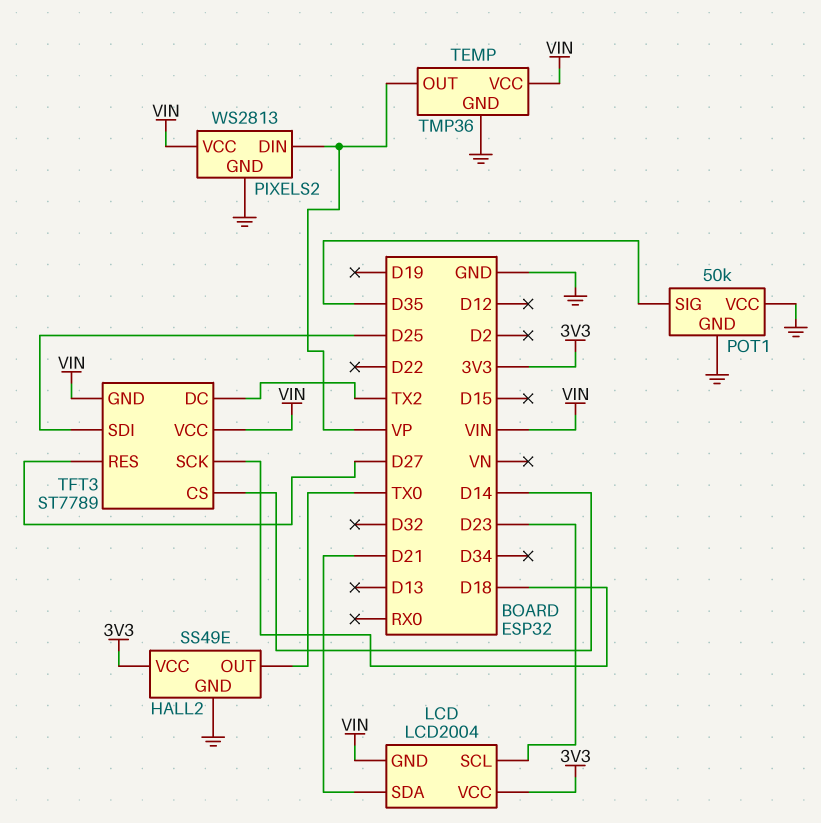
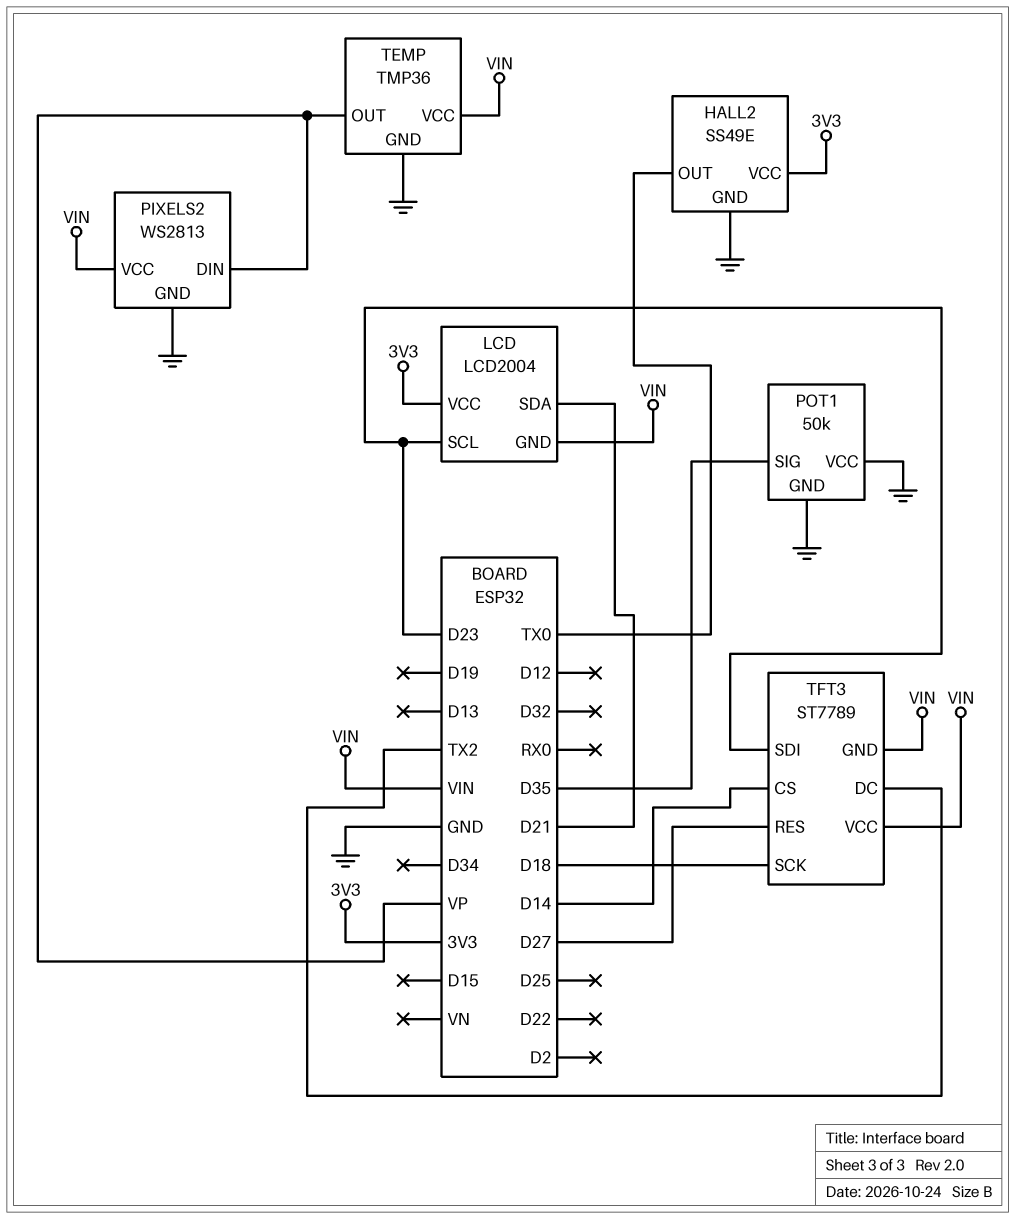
TFT3 pin SDI: D25 -> D23

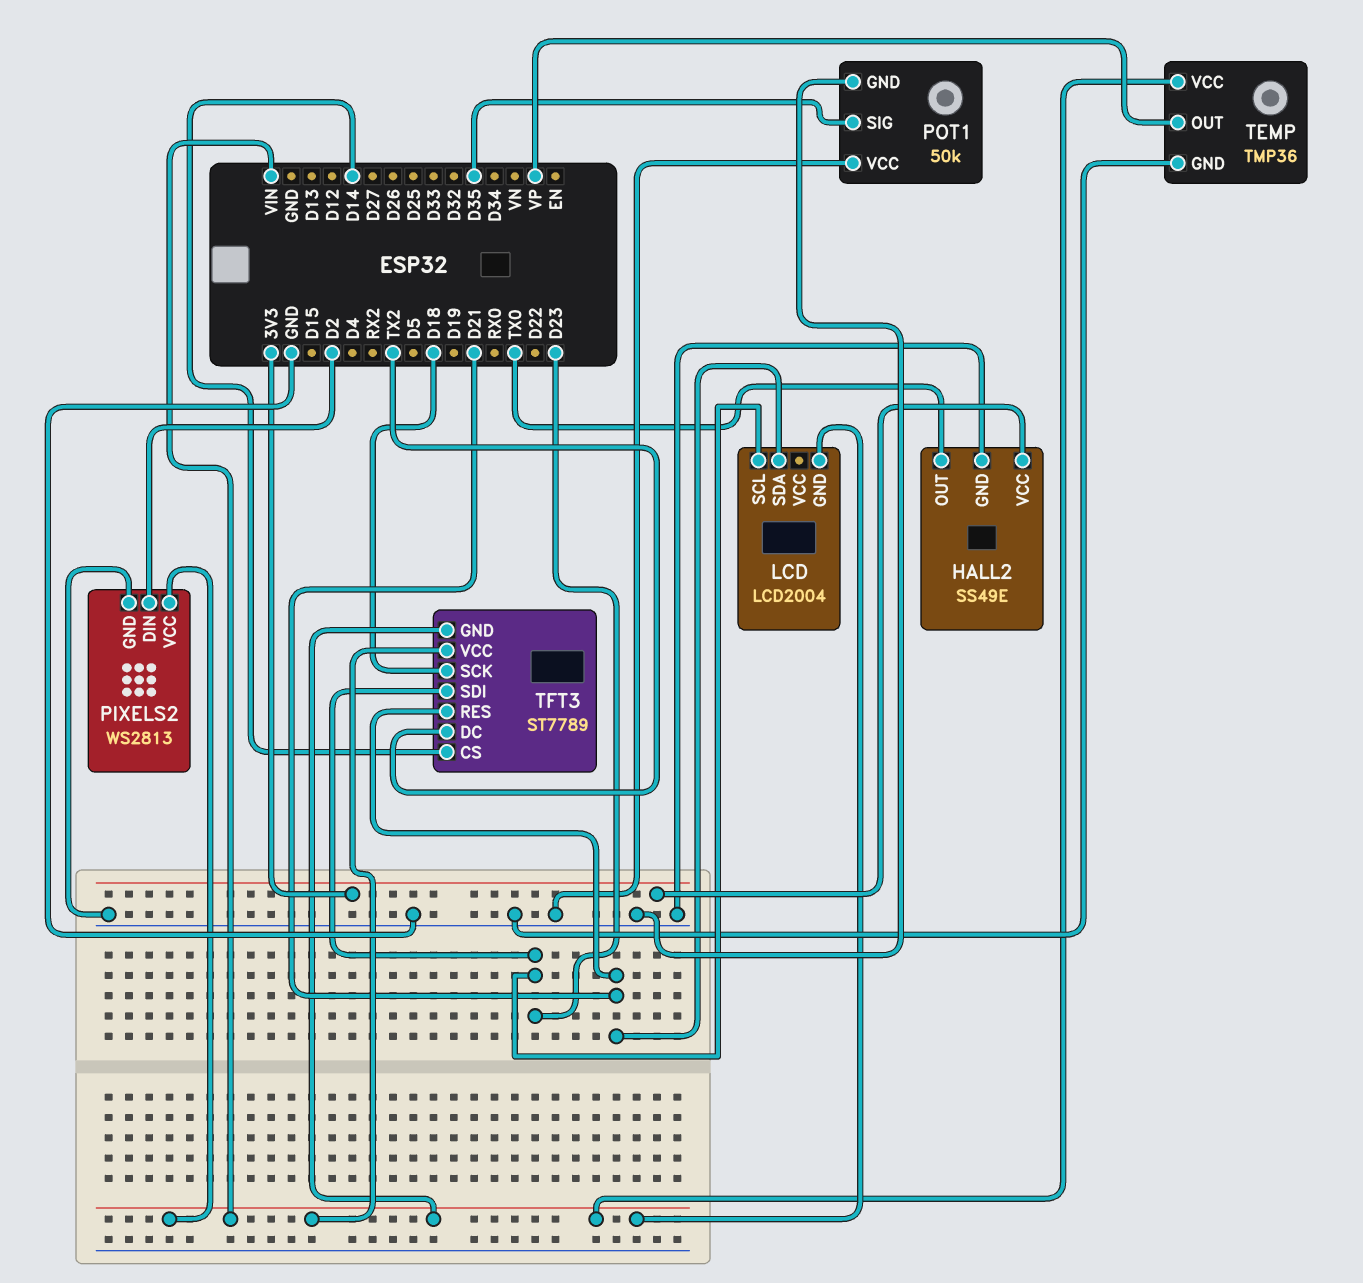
LCD pin VCC: 3V3 -> none
PIXELS2 pin DIN: VP -> D2
TFT3 pin RES: D27 -> D21

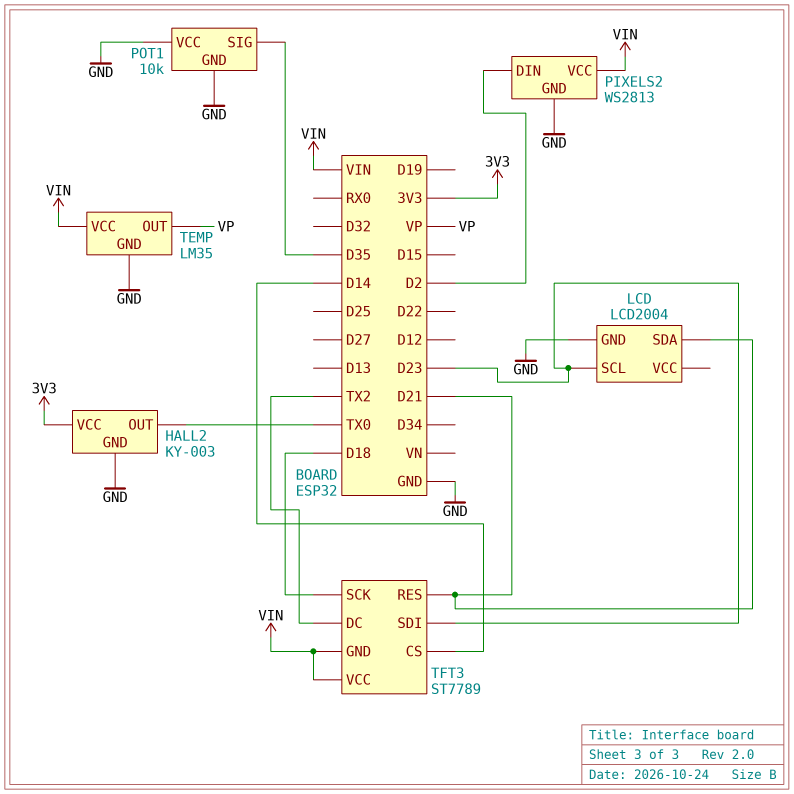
HALL2: SS49E -> KY-003
LCD pin GND: VIN -> GND
POT1: 50k -> 10k
TEMP: TMP36 -> LM35

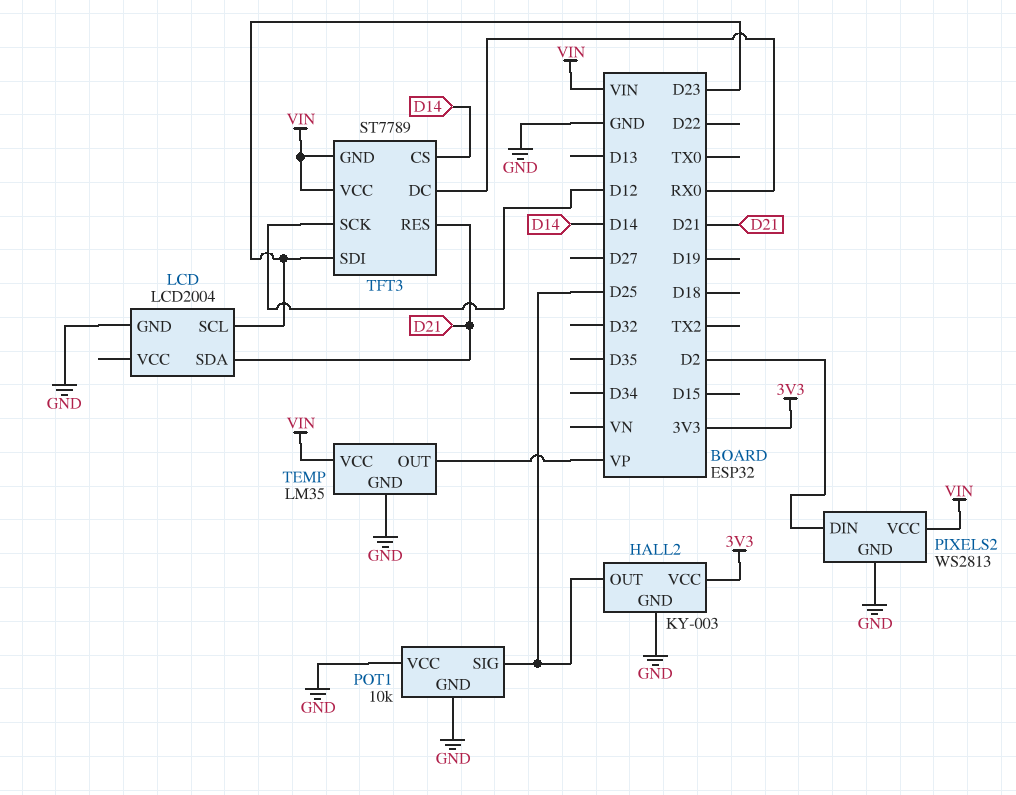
HALL2 pin OUT: TX0 -> D25
POT1 pin SIG: D35 -> D25
TFT3 pin DC: TX2 -> RX0
TFT3 pin SCK: D18 -> D12

